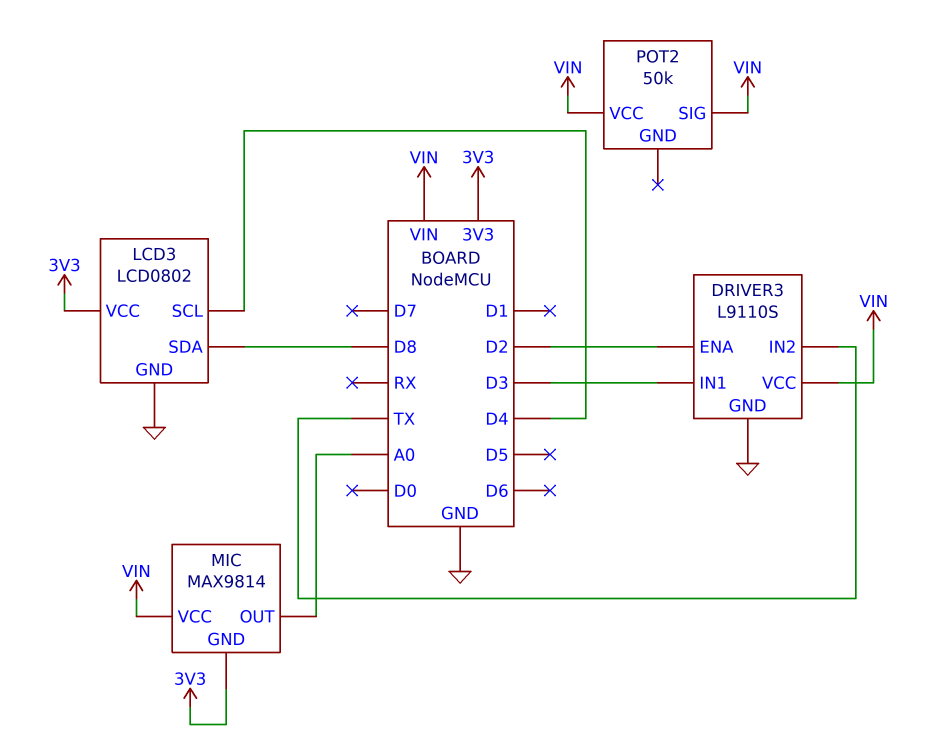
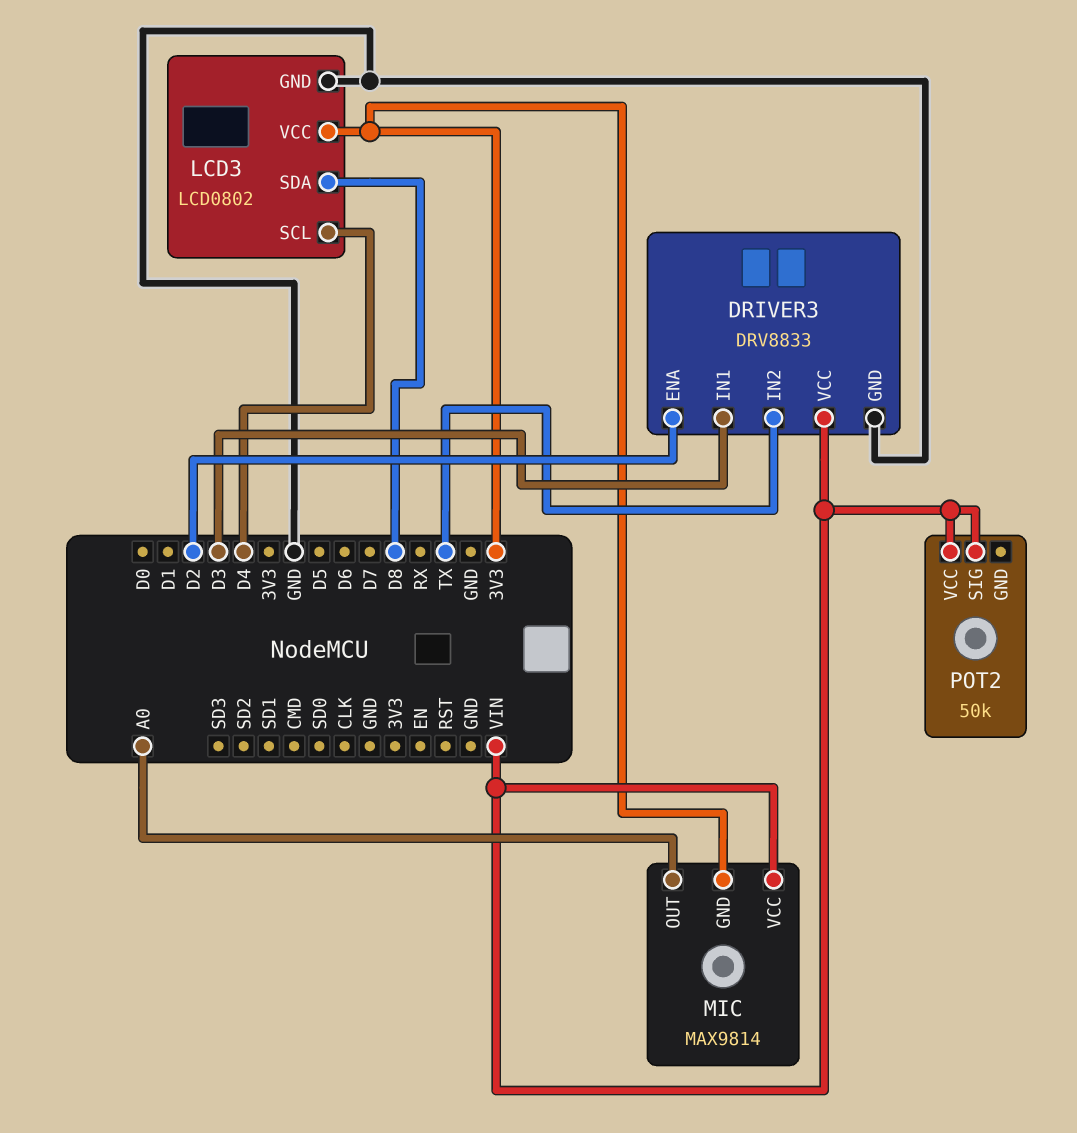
DRIVER3: L9110S -> DRV8833

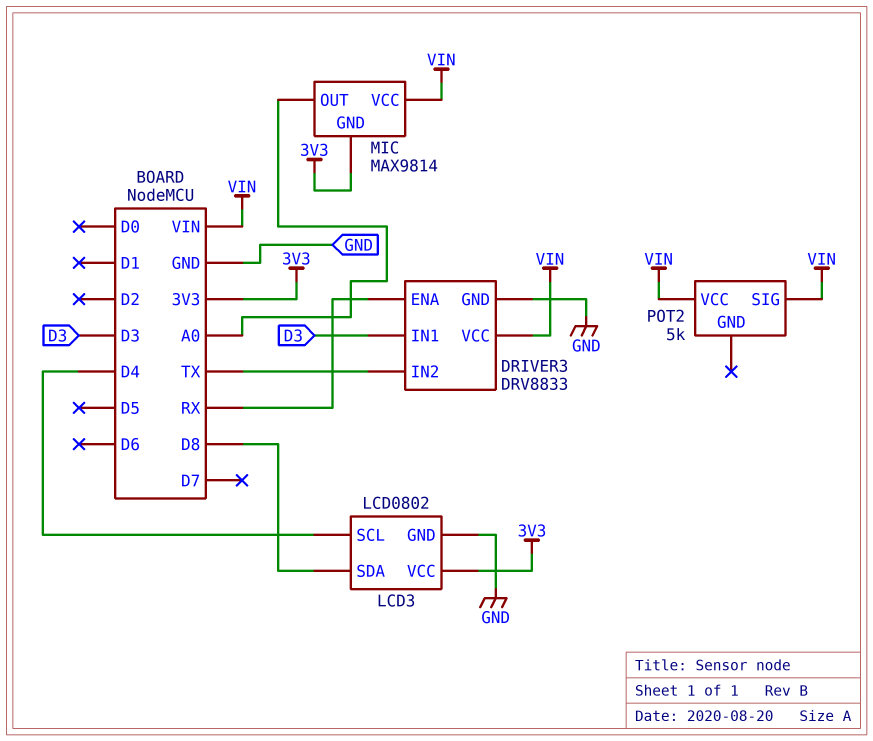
DRIVER3 pin ENA: D2 -> RX
POT2: 50k -> 5k

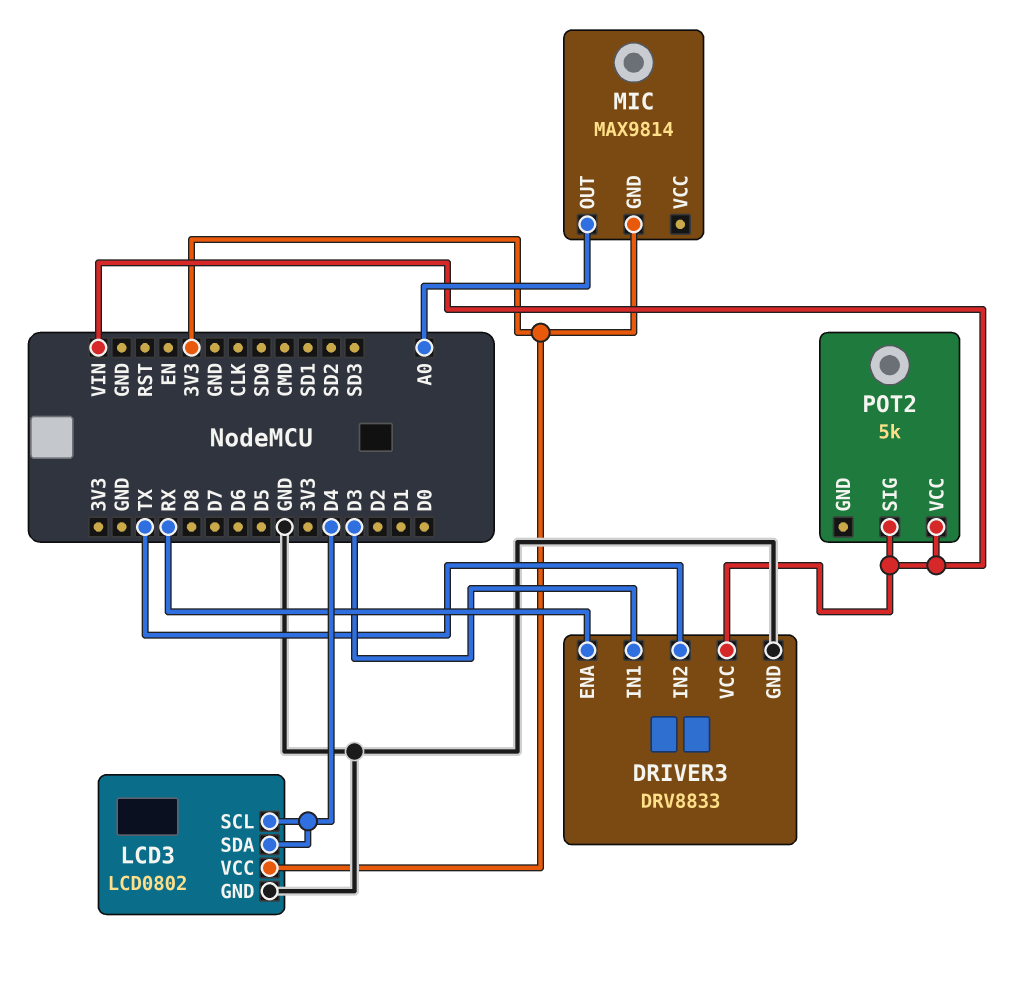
LCD3 pin SDA: D8 -> D4
MIC pin VCC: VIN -> none

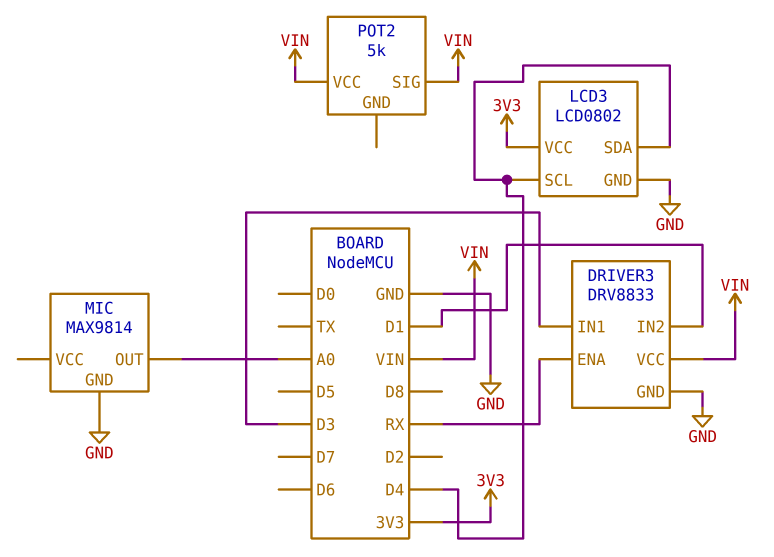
DRIVER3 pin IN2: TX -> D1
MIC pin GND: 3V3 -> GND

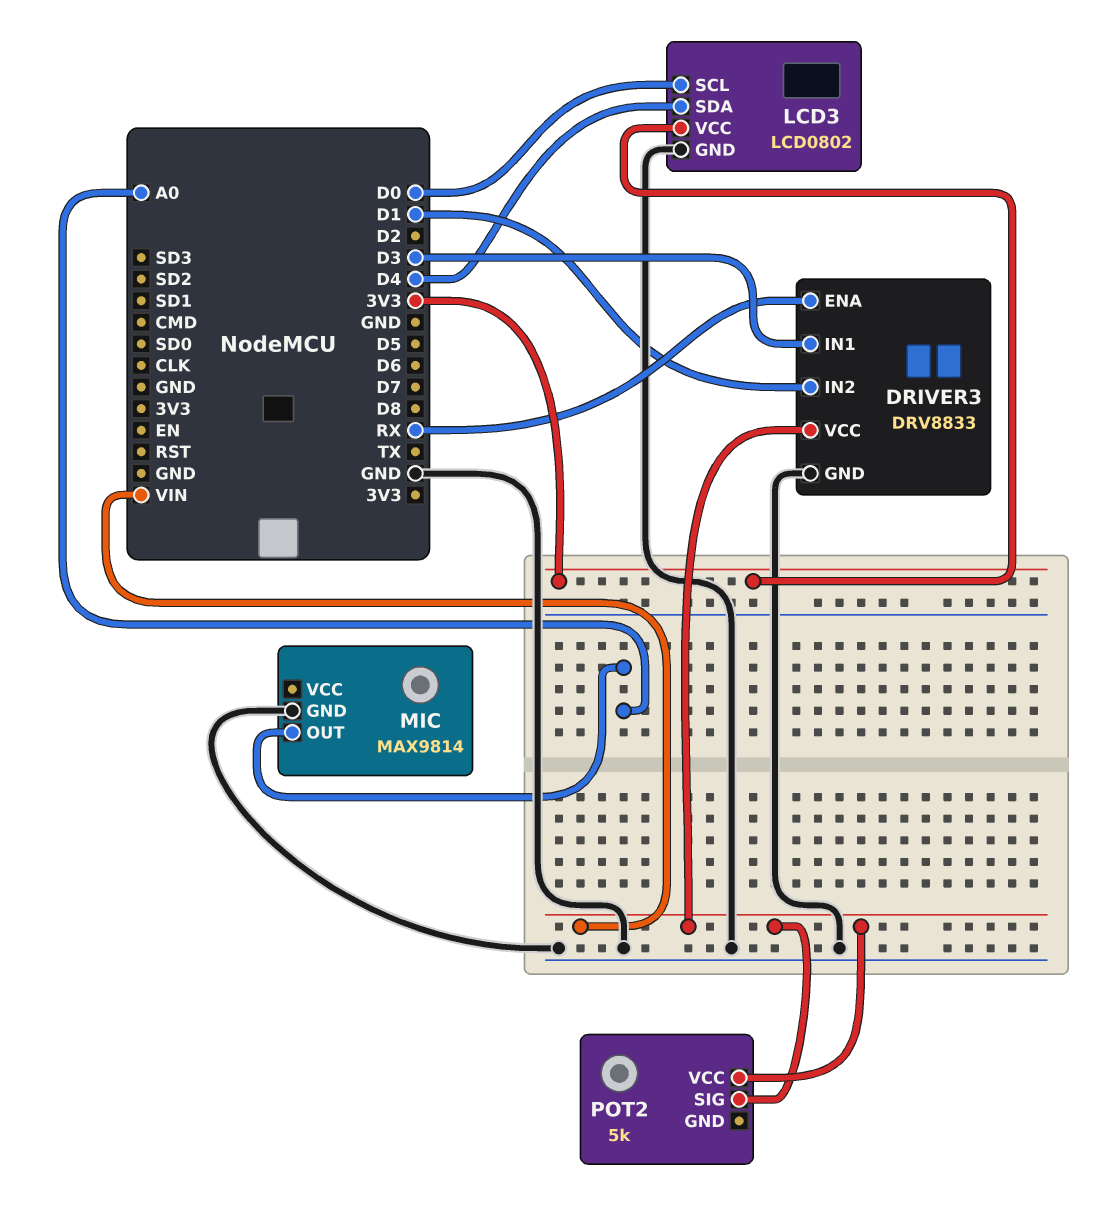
LCD3 pin SCL: D4 -> D0

